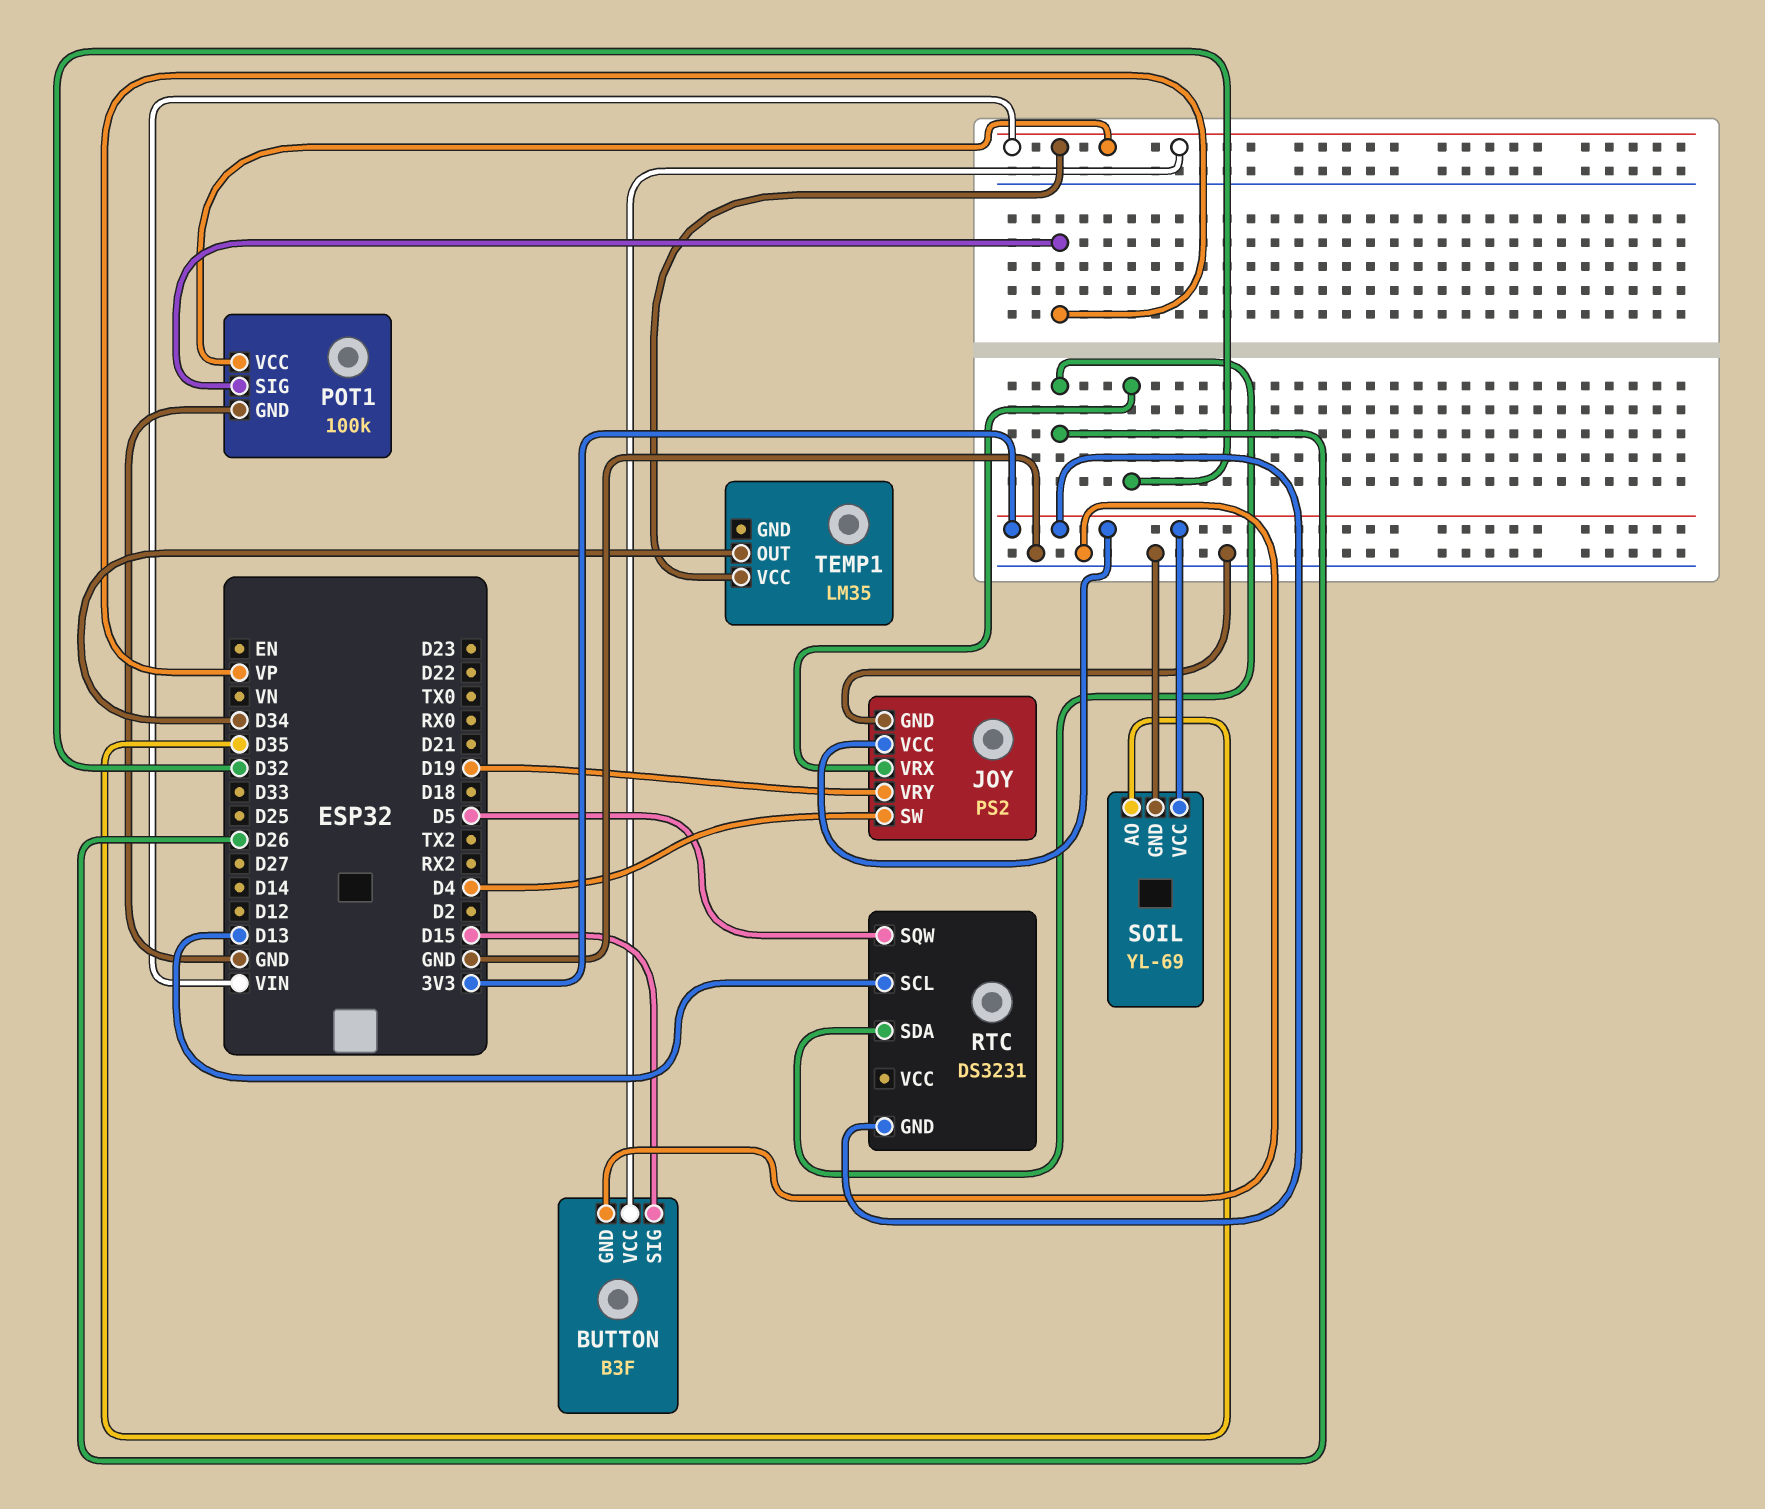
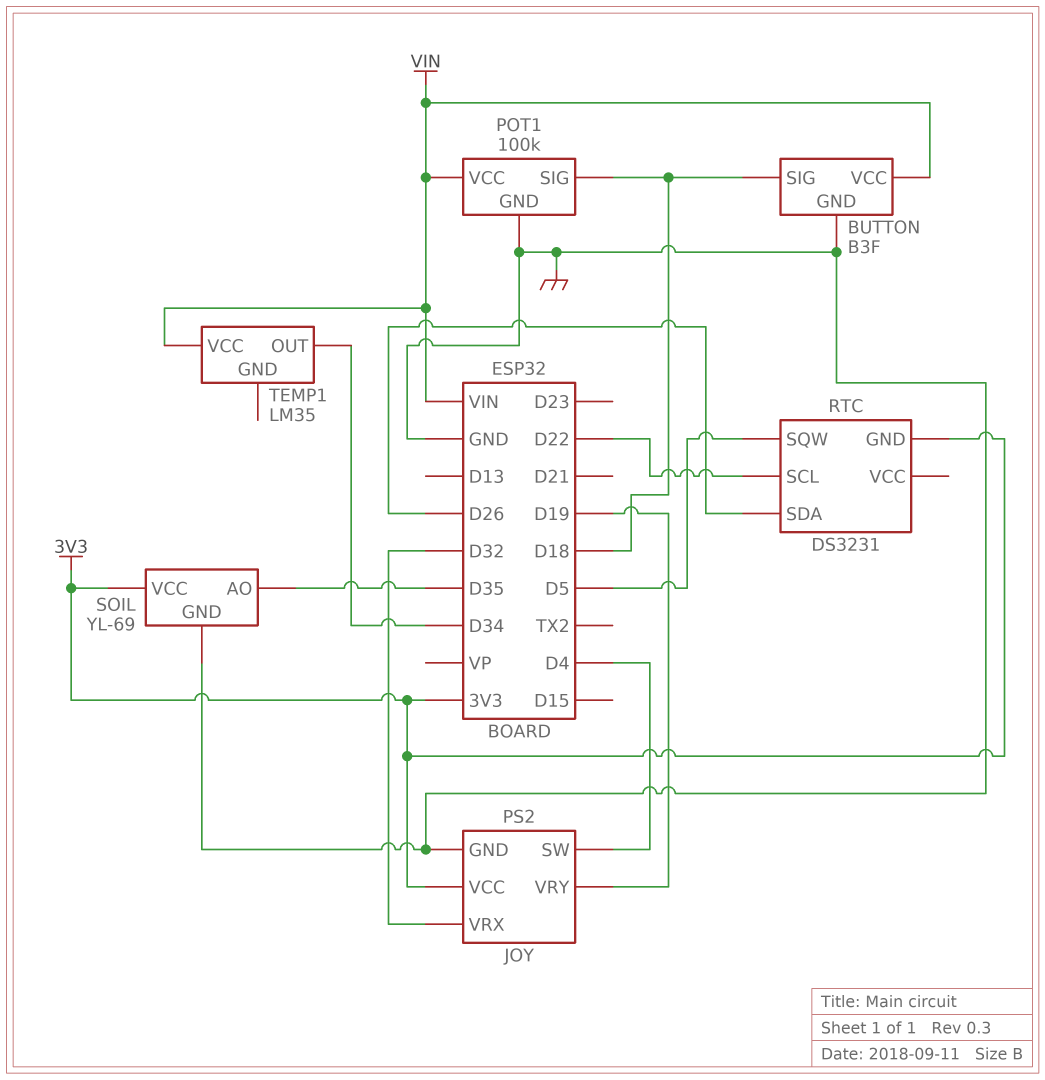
BUTTON pin SIG: D15 -> D18
POT1 pin SIG: VP -> D18
RTC pin SCL: D13 -> D22

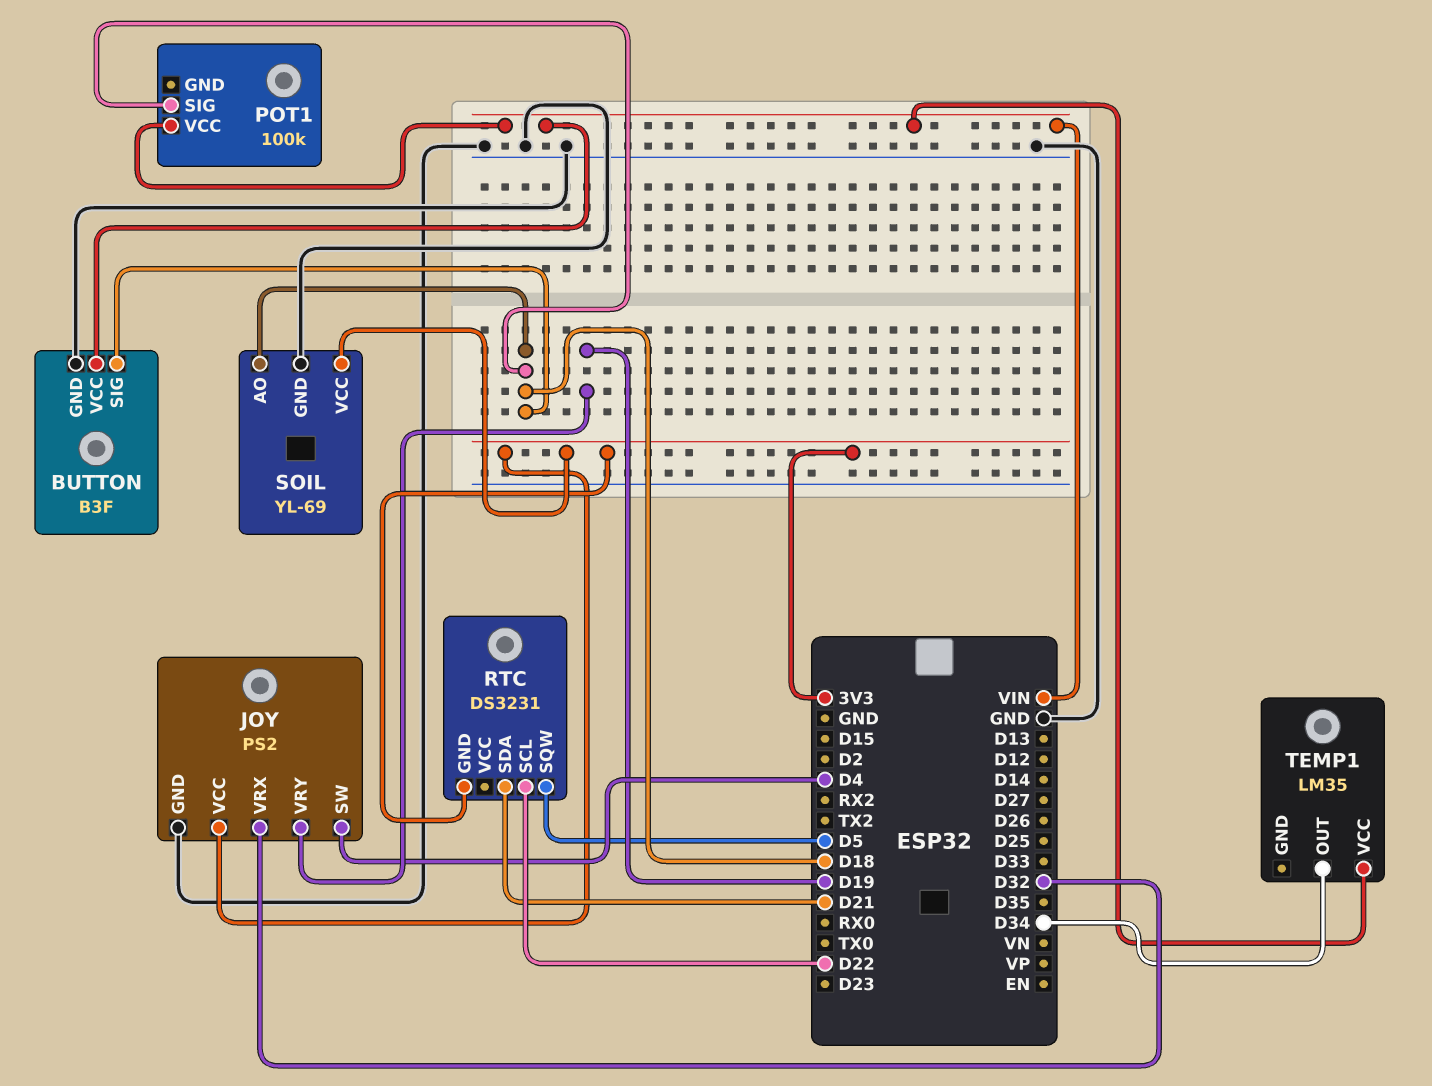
POT1 pin GND: GND -> none
RTC pin SDA: D26 -> D21
SOIL pin AO: D35 -> D18

